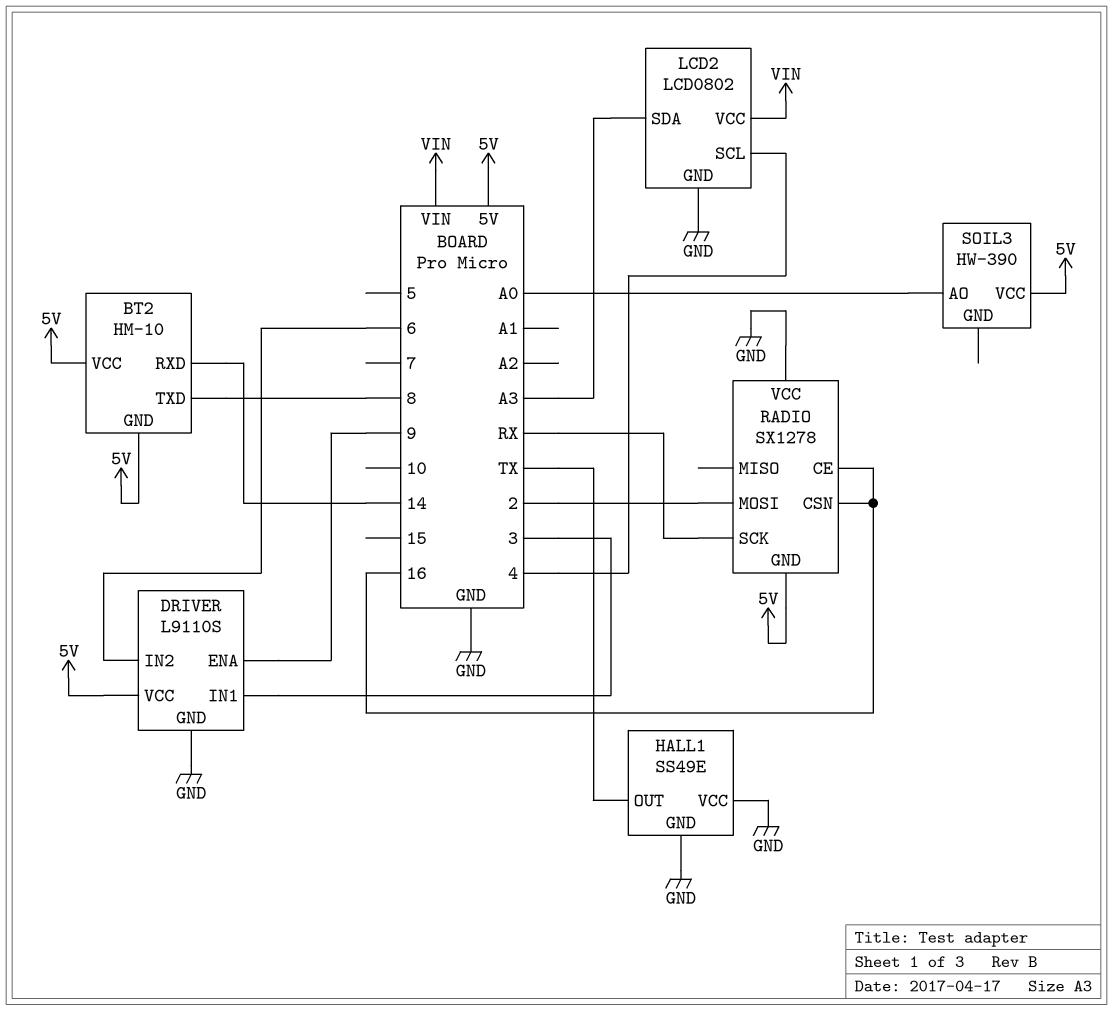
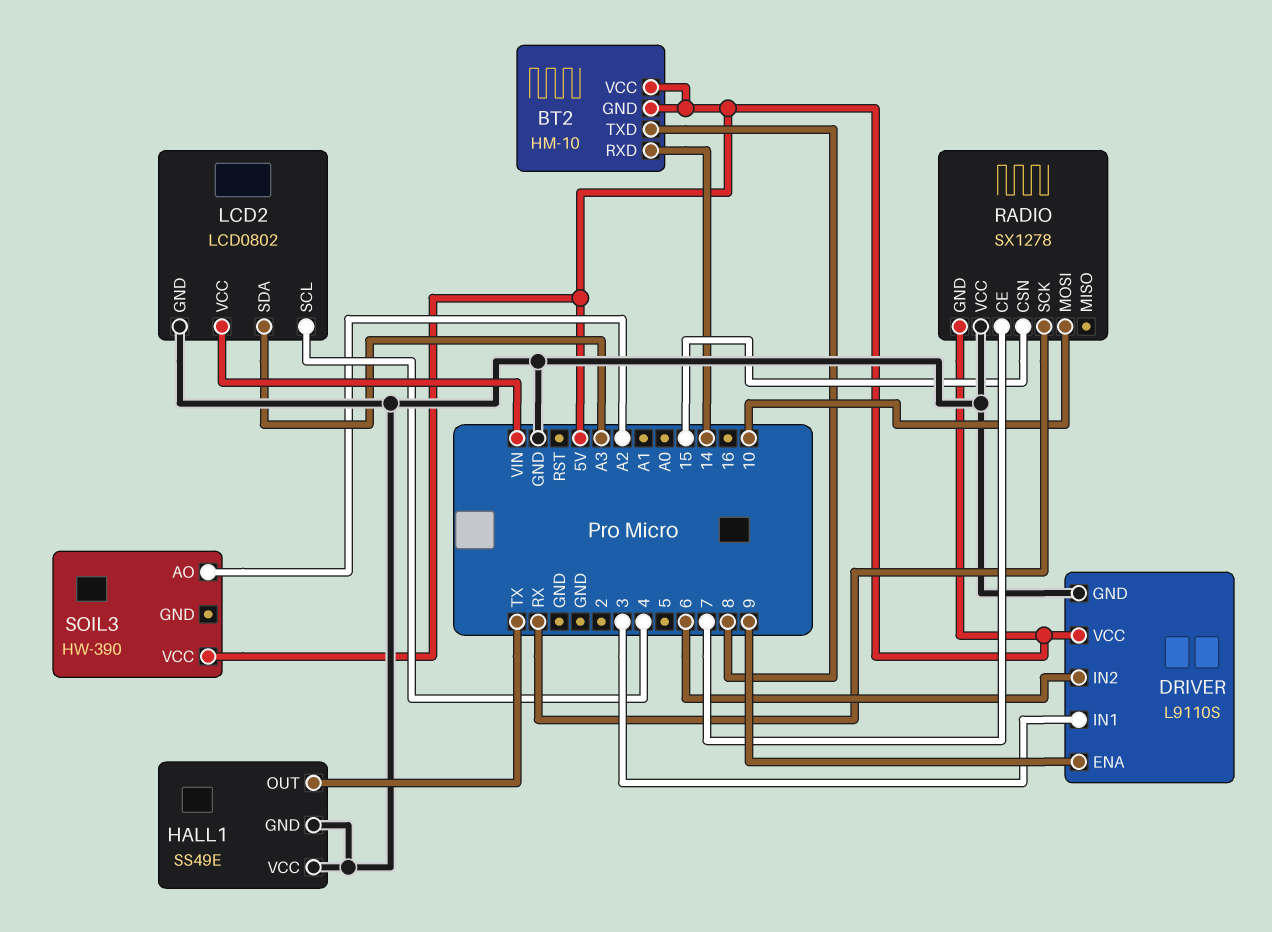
RADIO pin CE: 16 -> 7
RADIO pin CSN: 16 -> 15
RADIO pin MOSI: 2 -> 10
SOIL3 pin AO: A0 -> A2

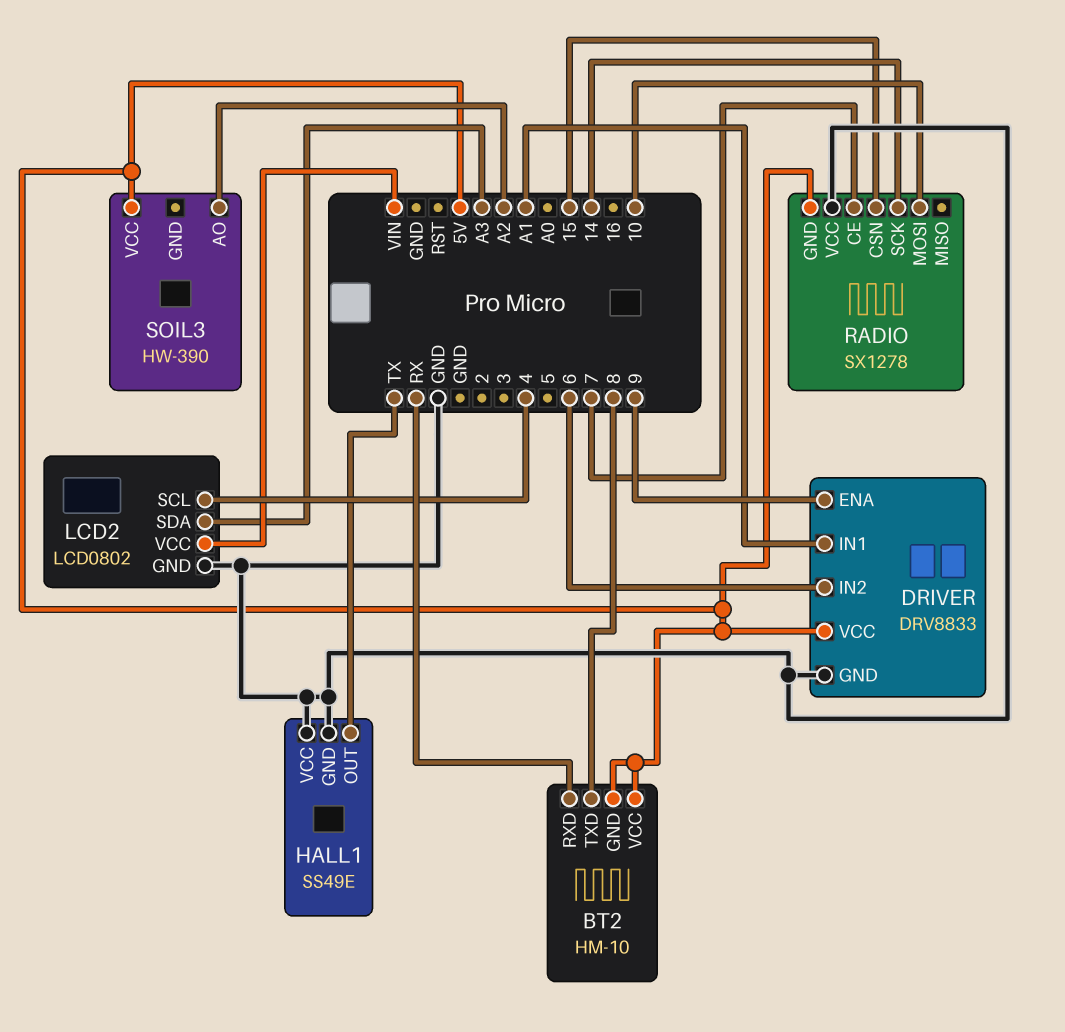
BT2 pin RXD: 14 -> RX
DRIVER: L9110S -> DRV8833
DRIVER pin IN1: 3 -> A1
RADIO pin SCK: RX -> 14

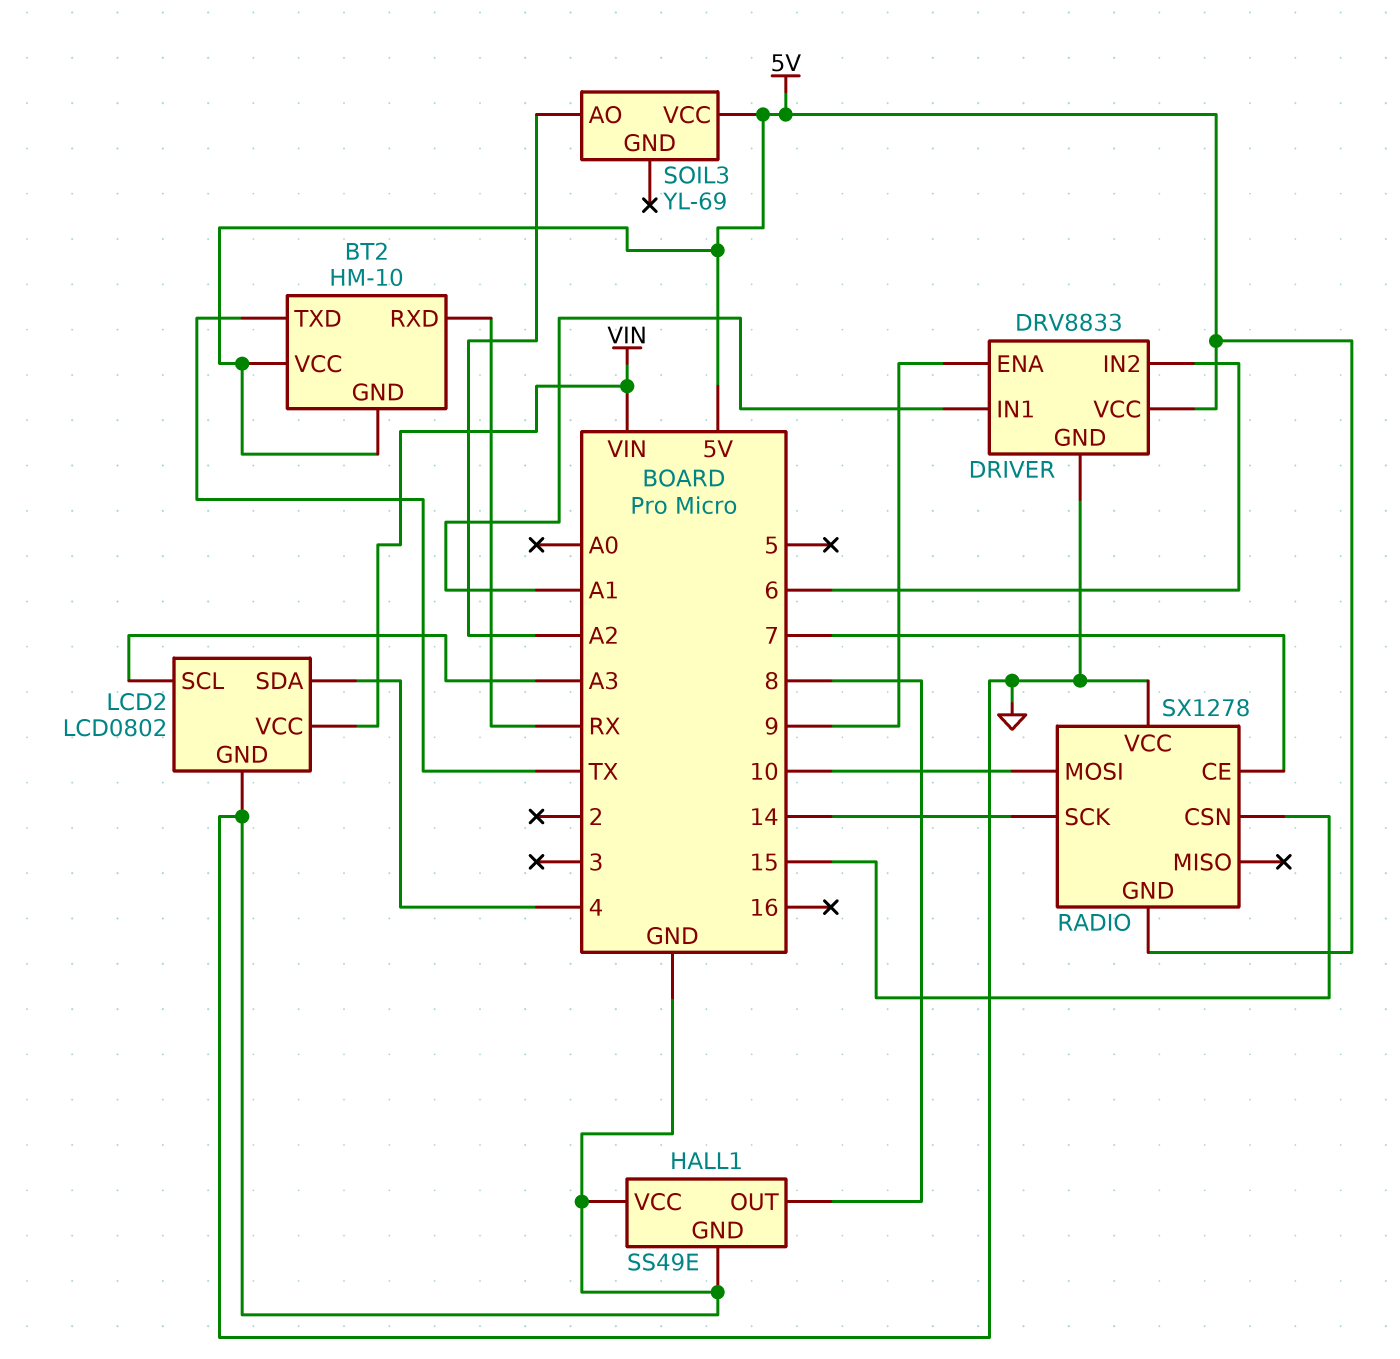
BT2 pin TXD: 8 -> TX
HALL1 pin OUT: TX -> 8
LCD2 pin SCL: 4 -> A3
LCD2 pin SDA: A3 -> 4
SOIL3: HW-390 -> YL-69

